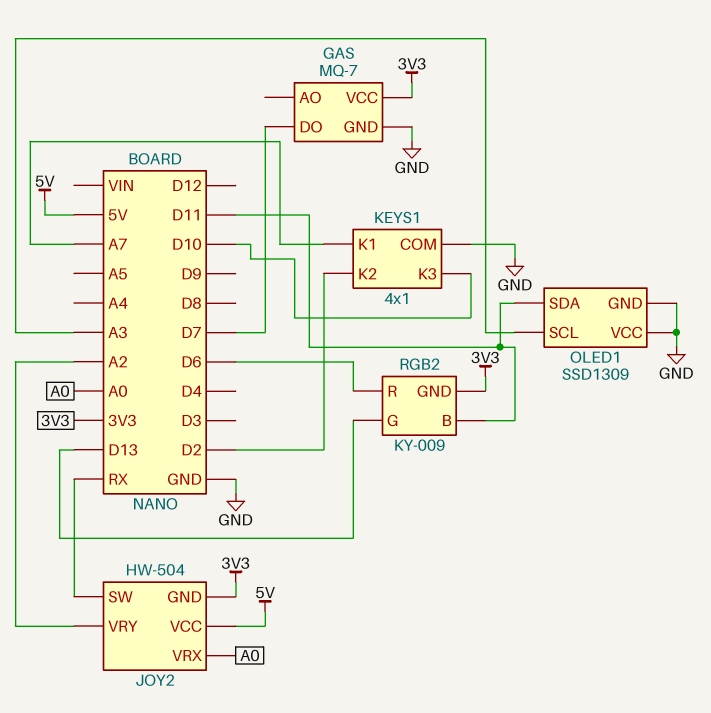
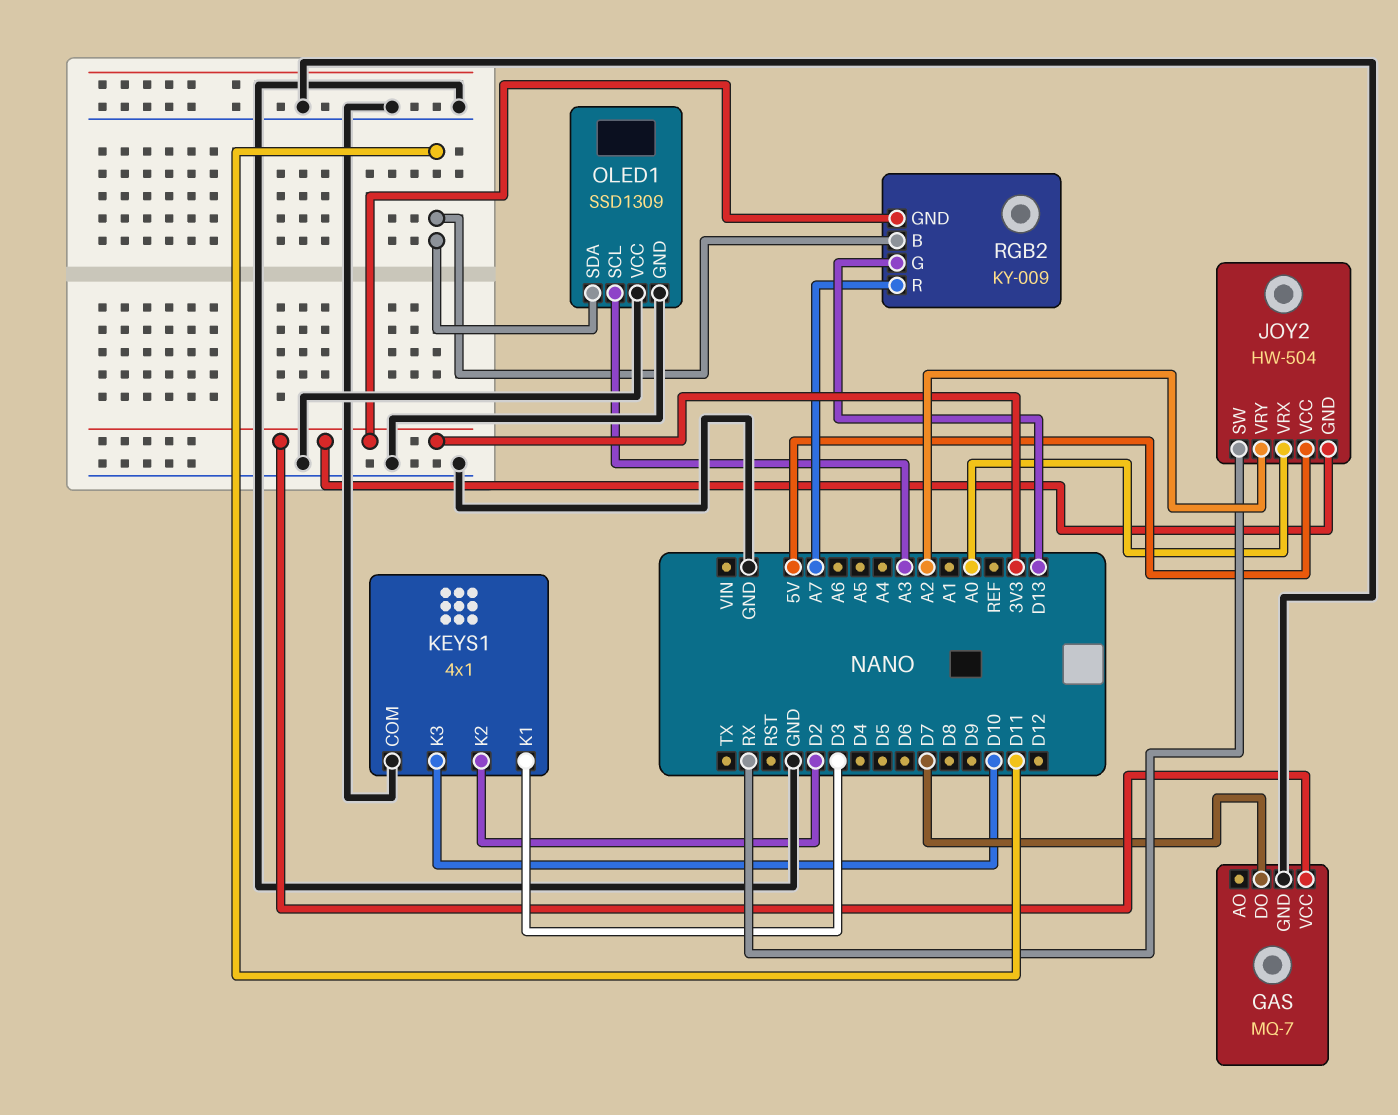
KEYS1 pin K1: A7 -> D3
RGB2 pin R: D6 -> A7

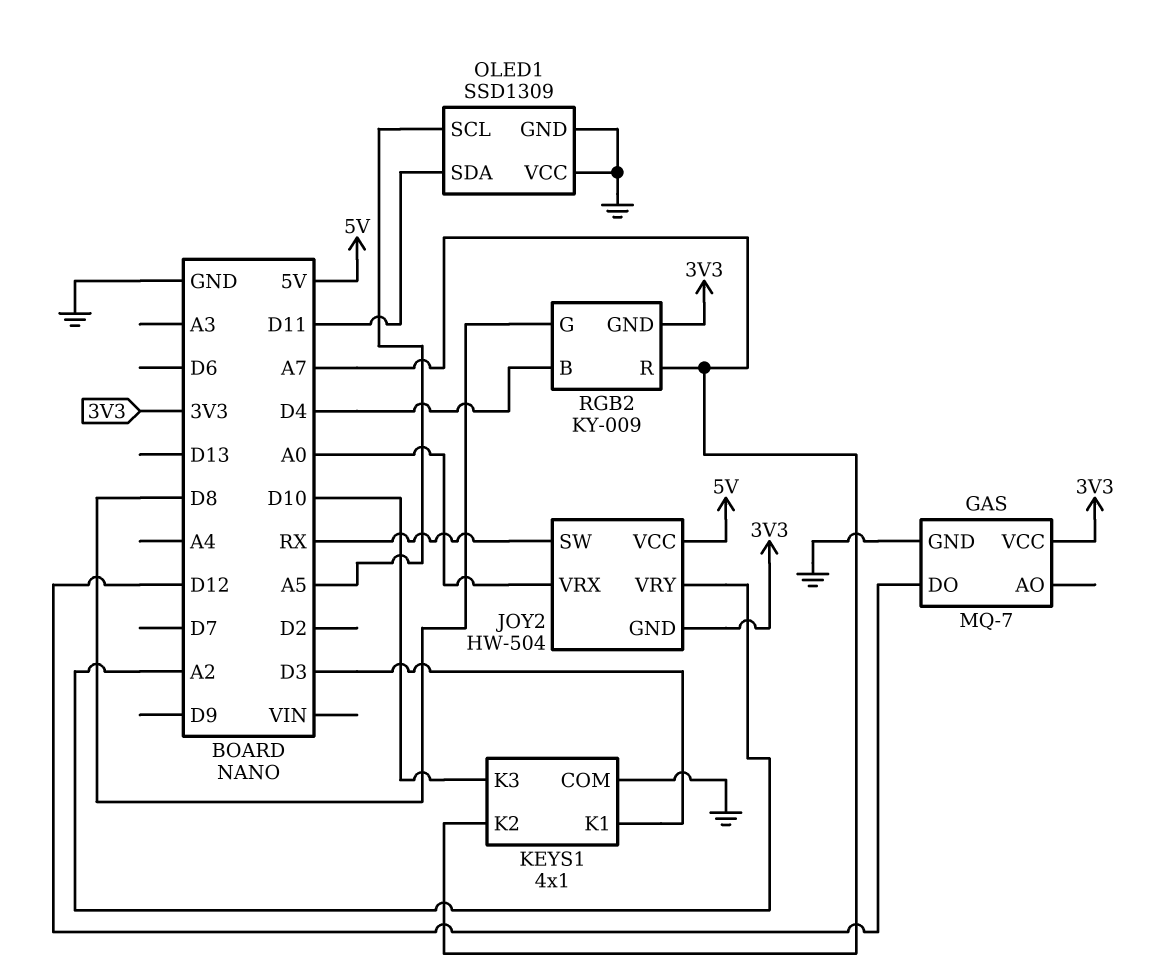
GAS pin DO: D7 -> D12
KEYS1 pin K2: D2 -> A7
OLED1 pin SCL: A3 -> A5
RGB2 pin B: D11 -> D4
RGB2 pin G: D13 -> D8

